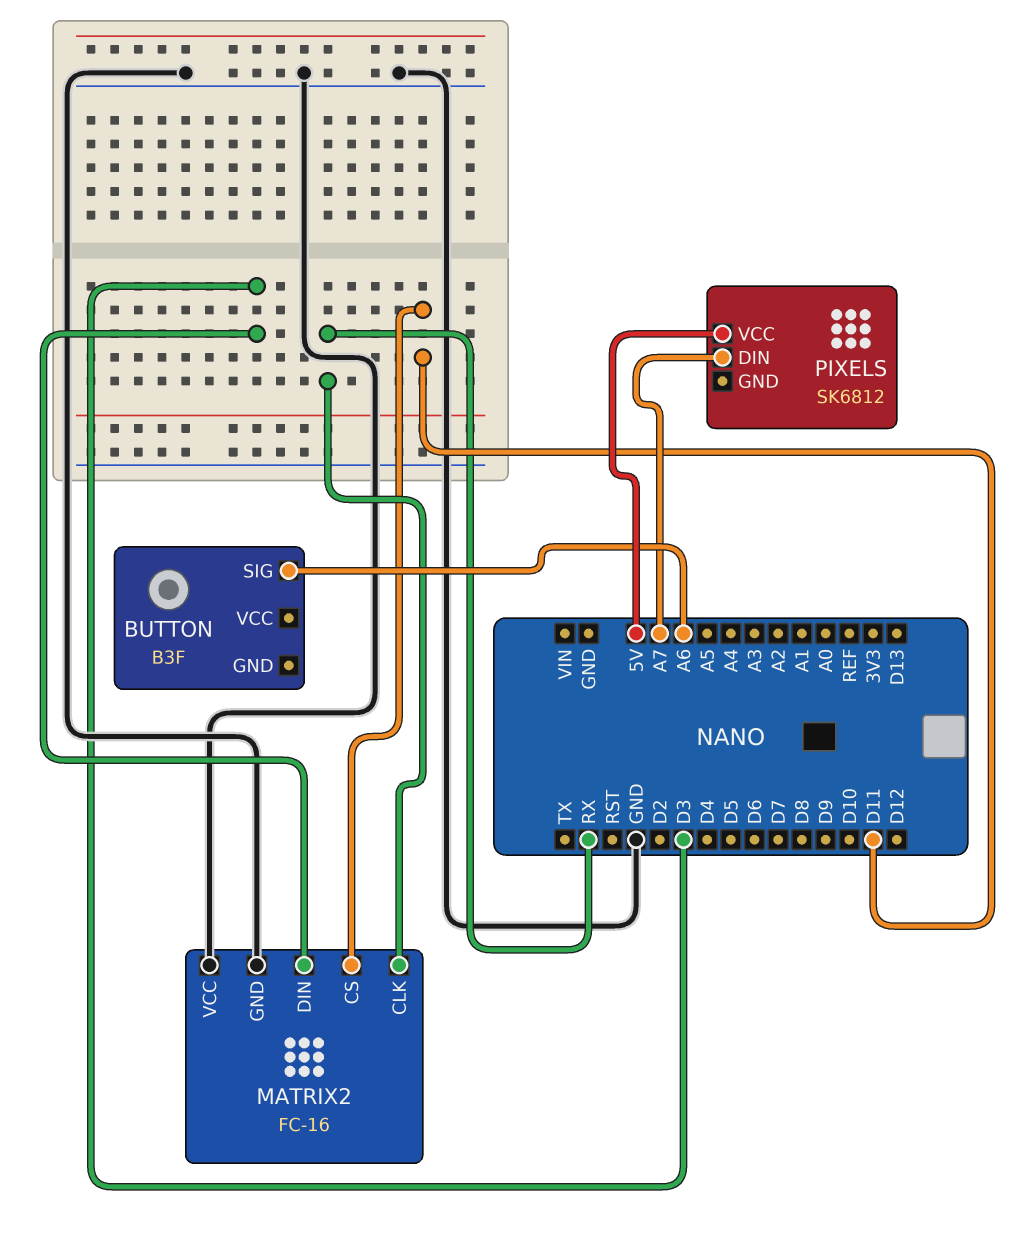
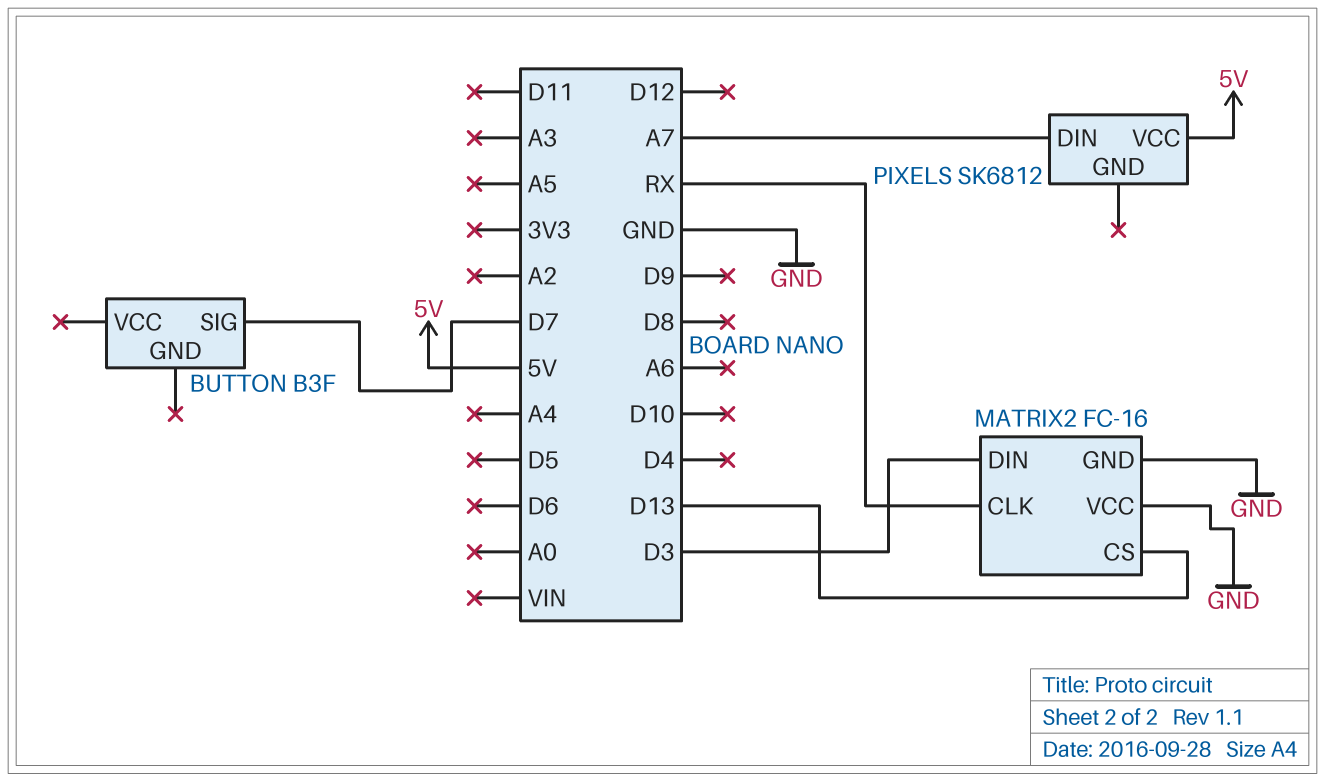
BUTTON pin SIG: A6 -> D7
MATRIX2 pin CS: D11 -> D13

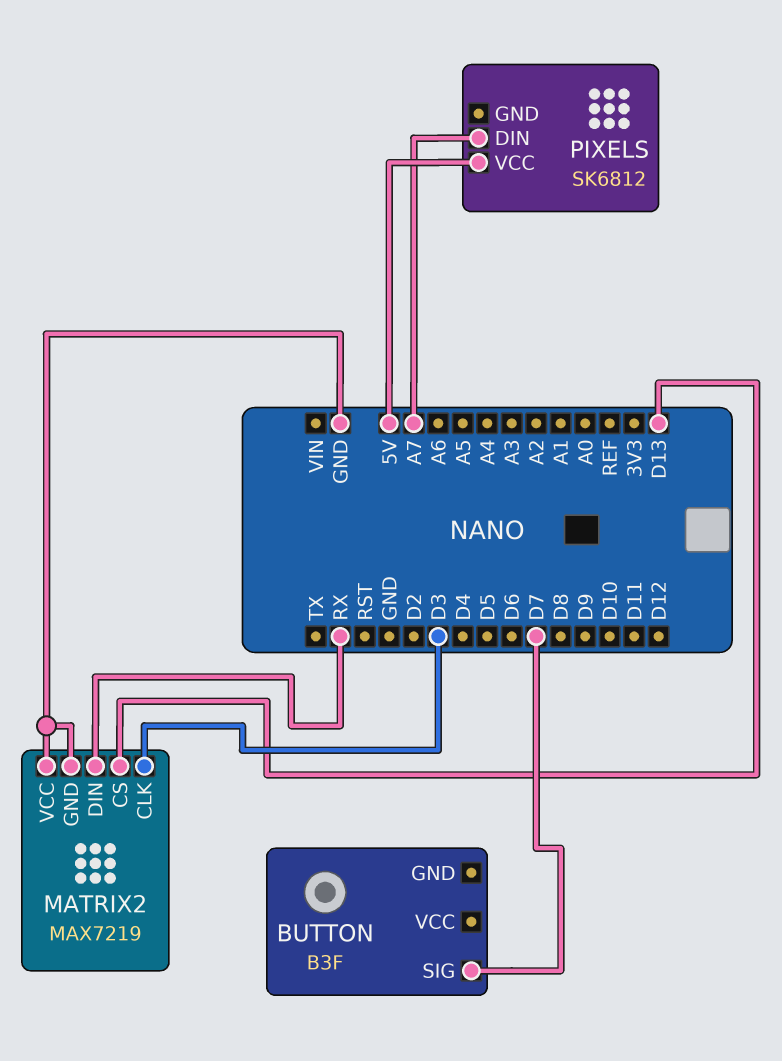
MATRIX2: FC-16 -> MAX7219
MATRIX2 pin CLK: RX -> D3
MATRIX2 pin DIN: D3 -> RX

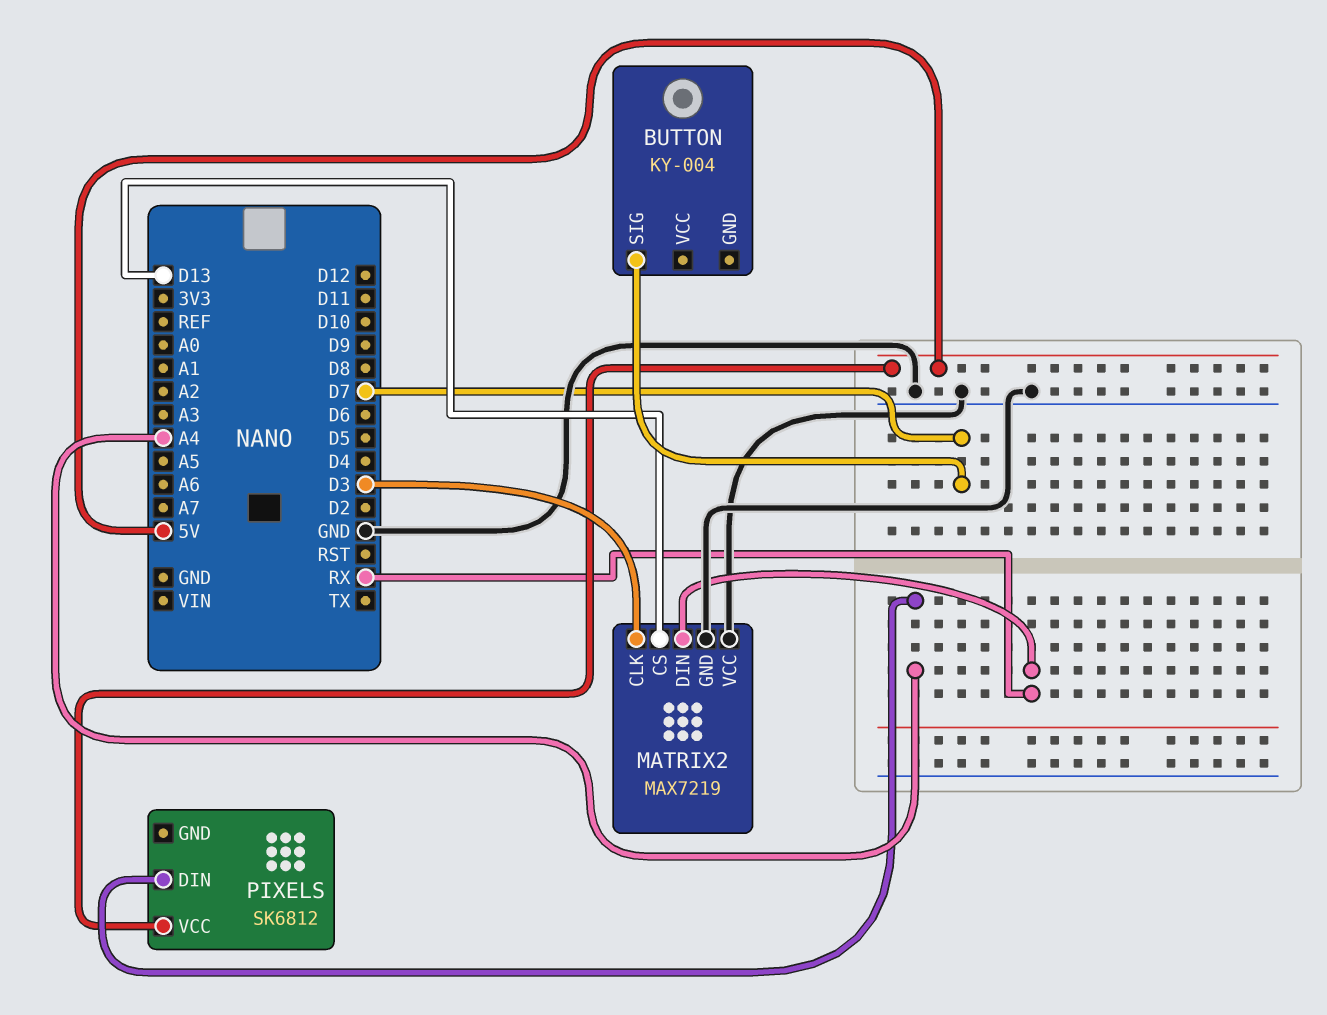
BUTTON: B3F -> KY-004
PIXELS pin DIN: A7 -> A4

